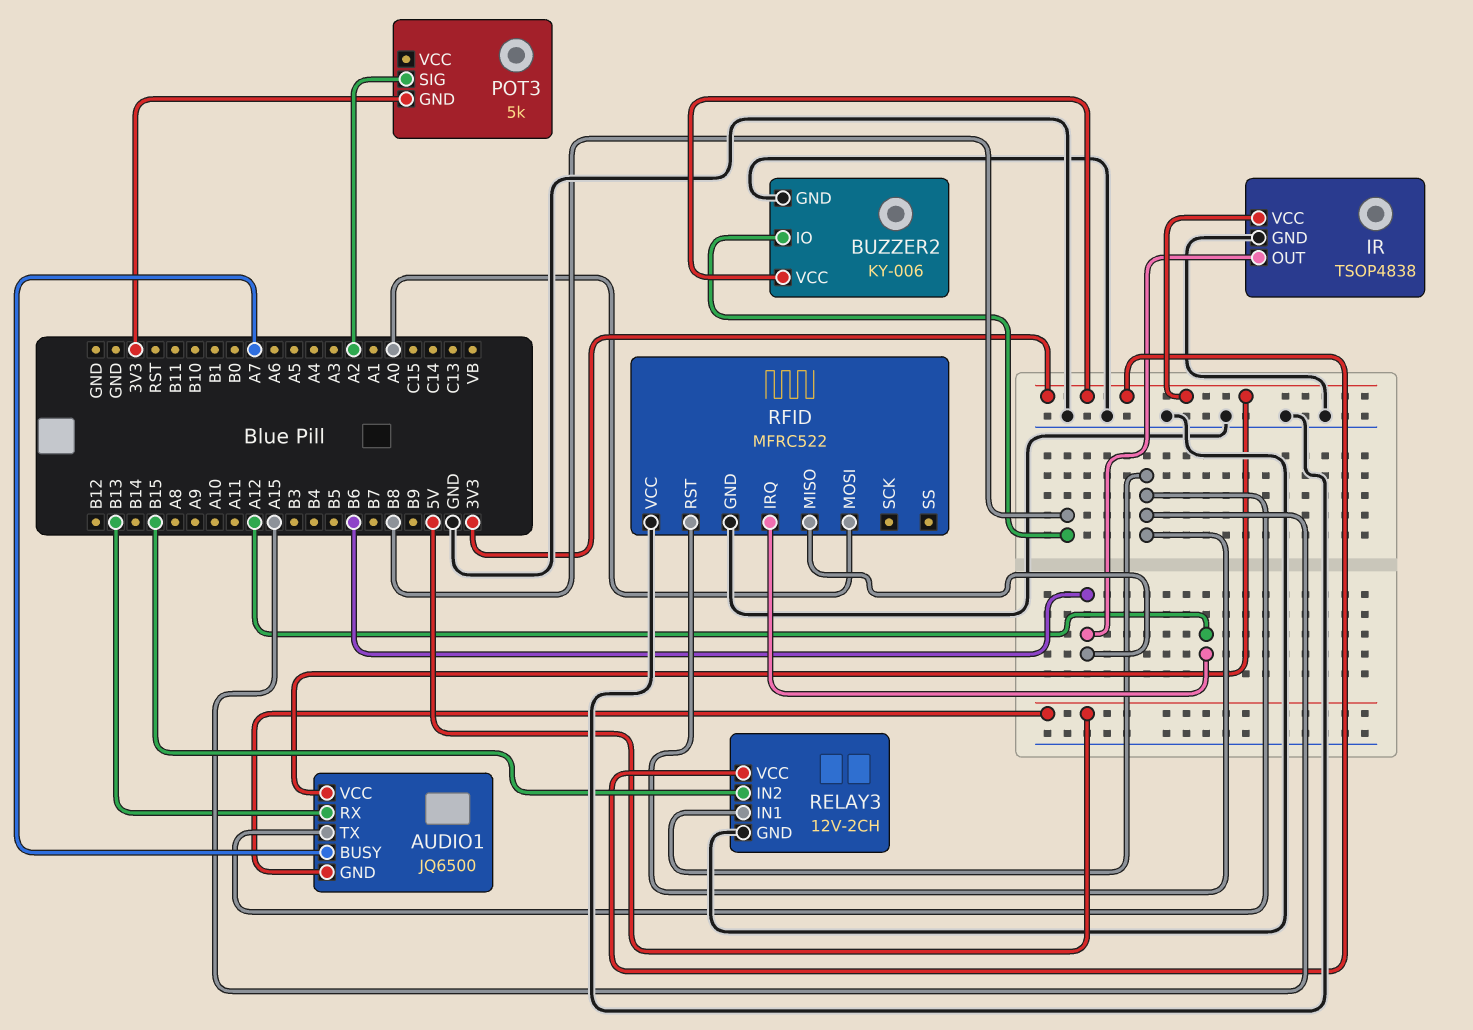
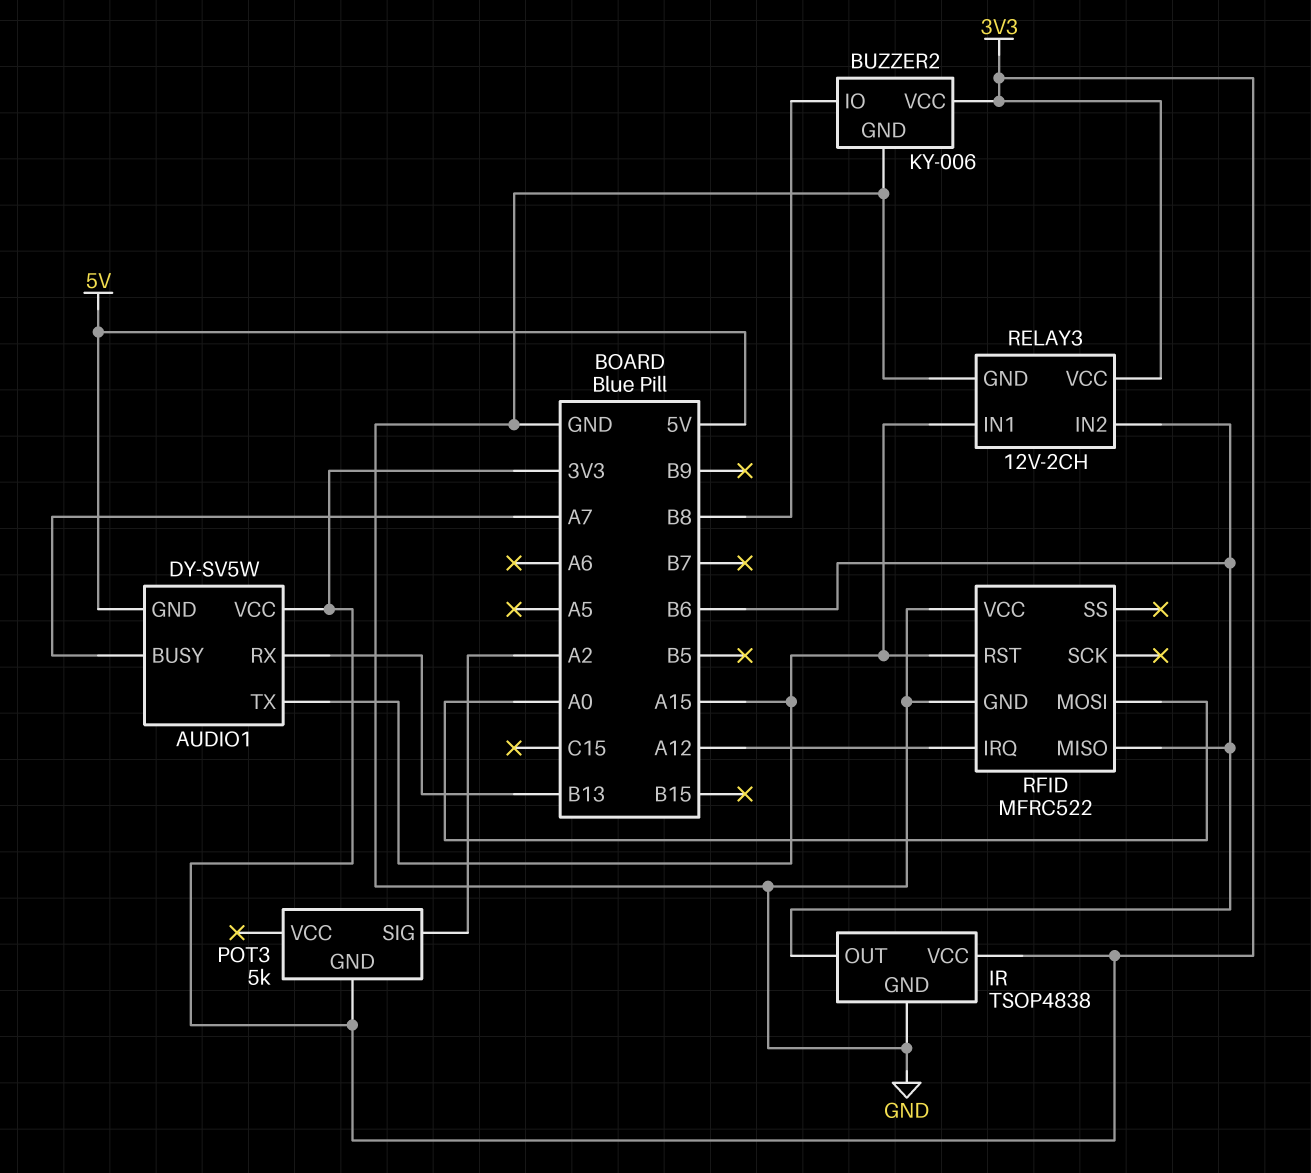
AUDIO1: JQ6500 -> DY-SV5W
RELAY3 pin IN2: B15 -> B6

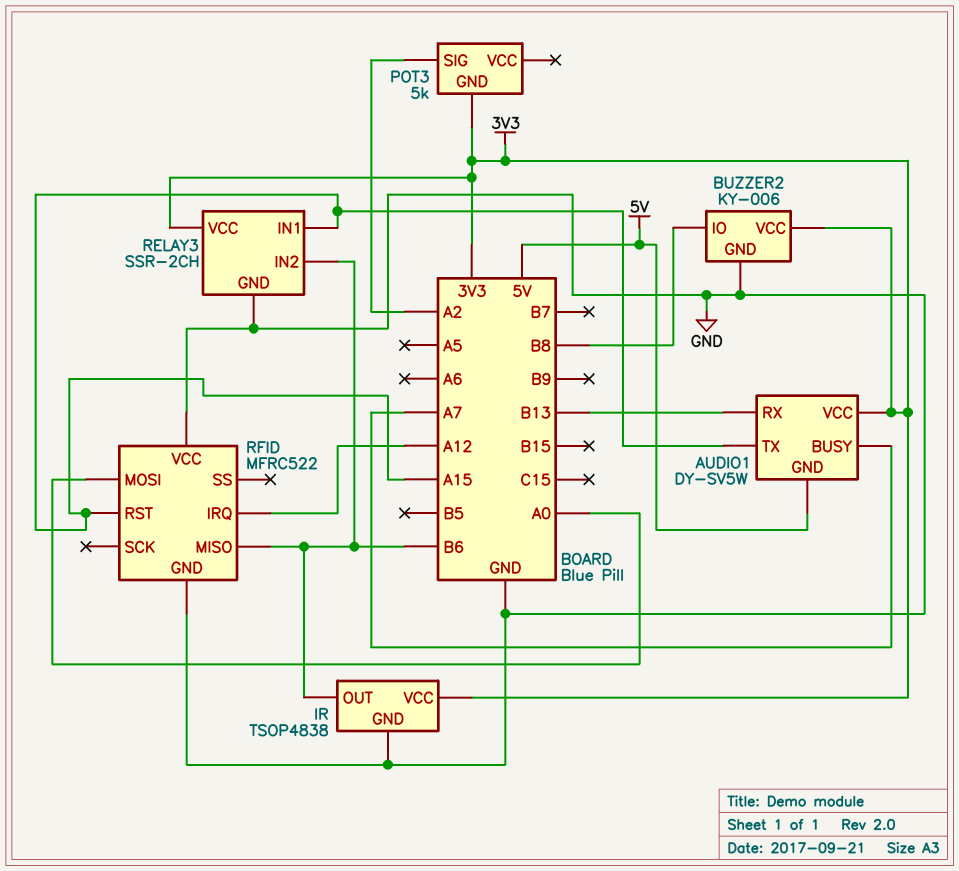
RELAY3: 12V-2CH -> SSR-2CH

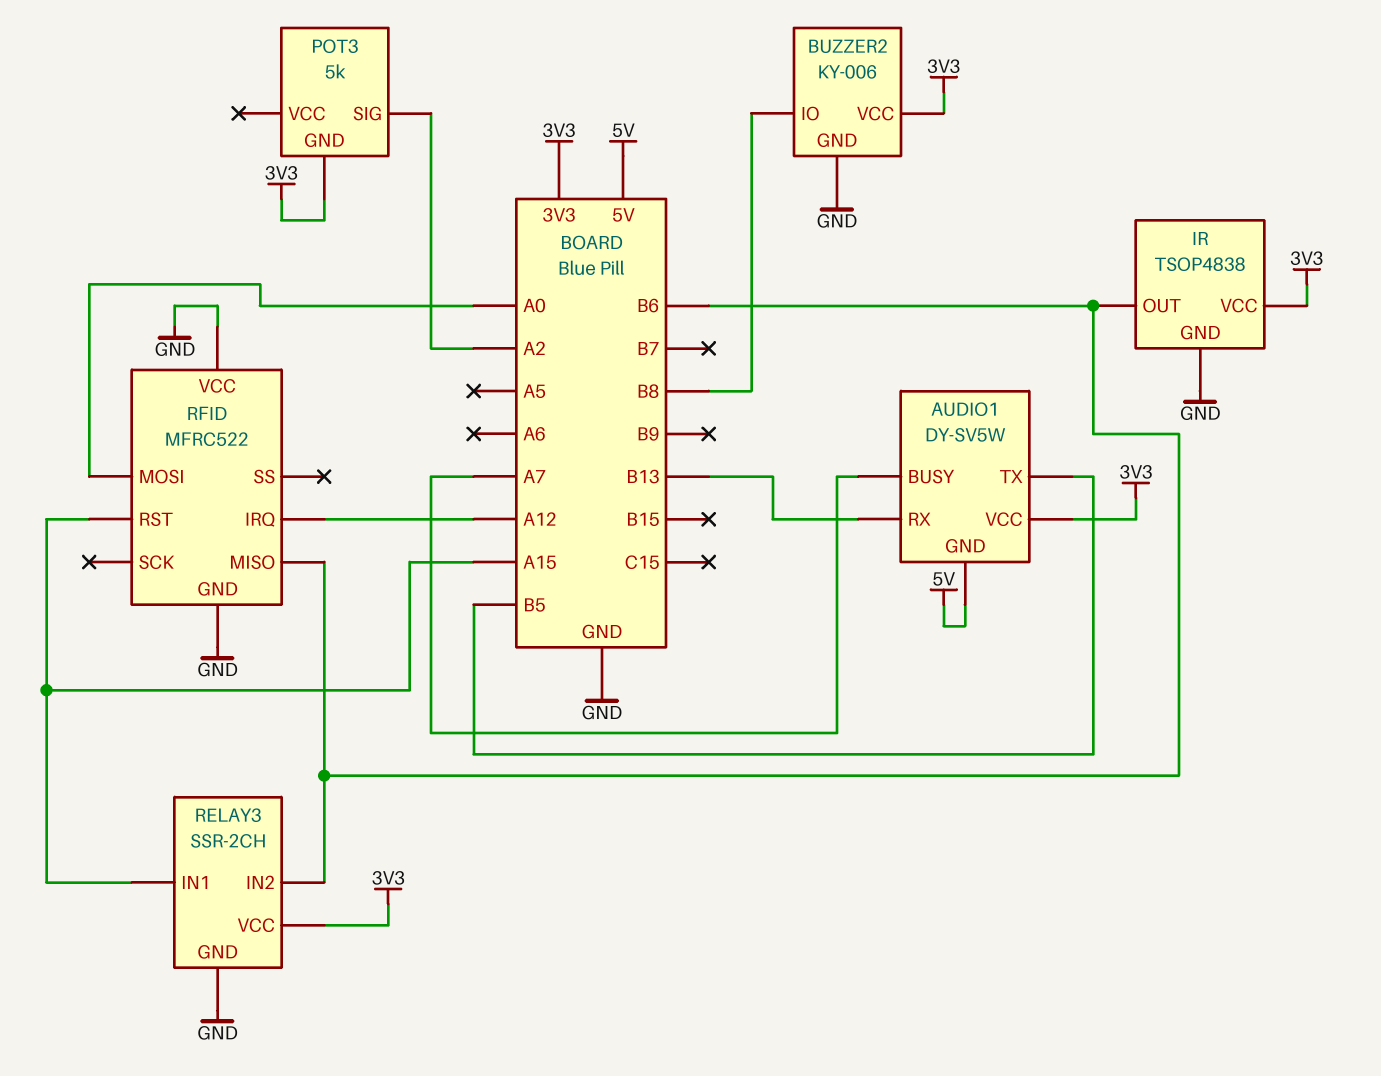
AUDIO1 pin TX: A15 -> B5

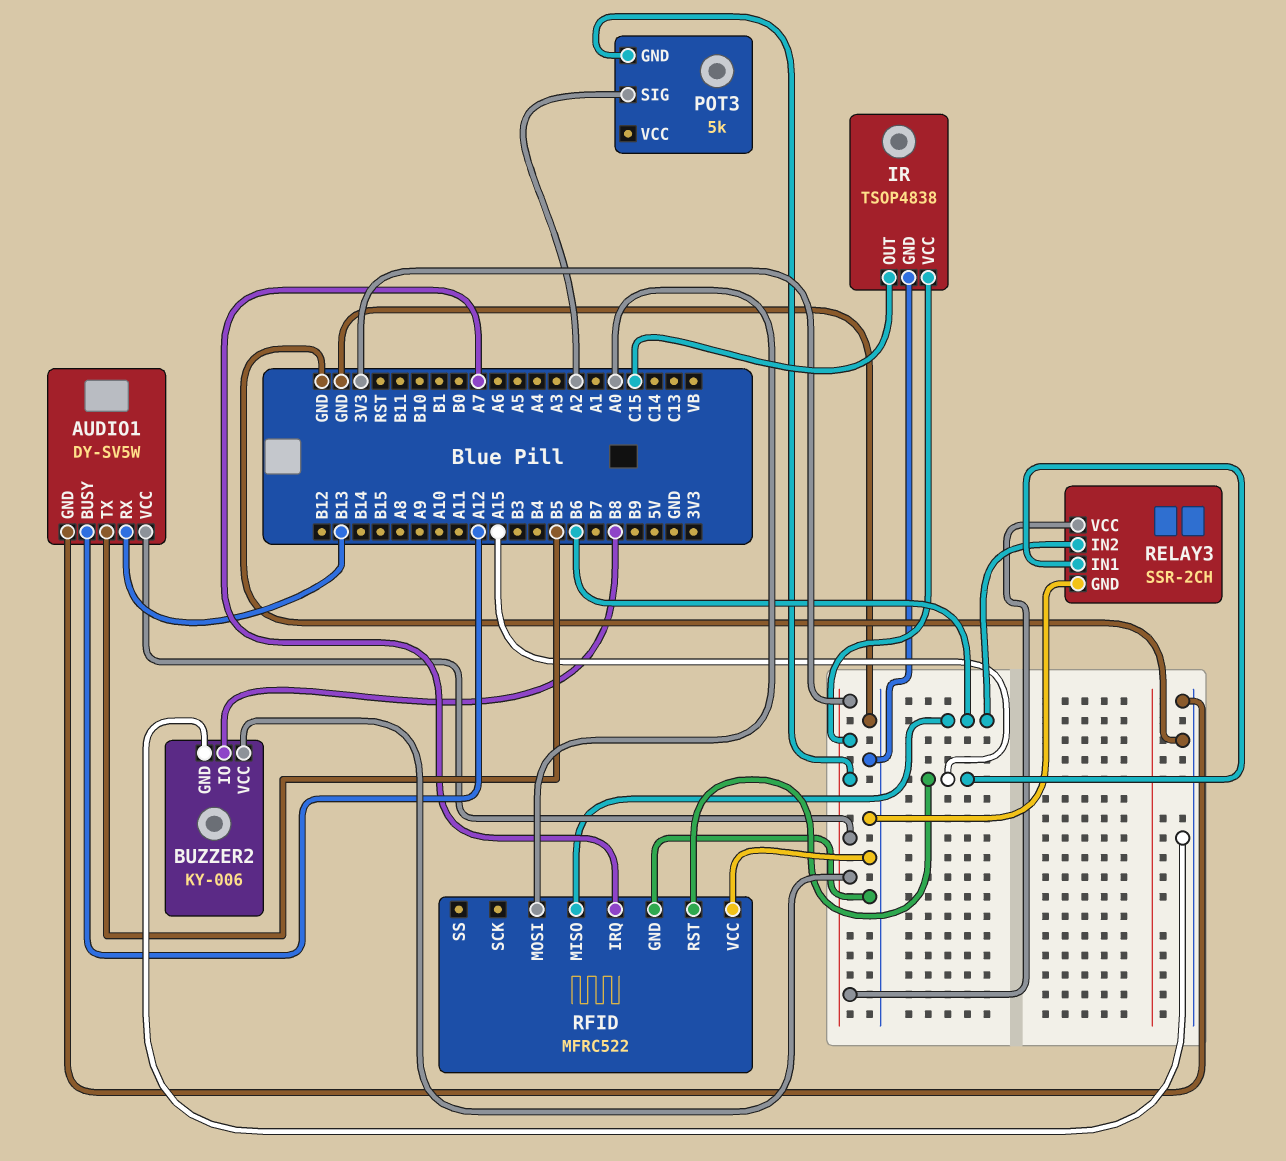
AUDIO1 pin BUSY: A7 -> A12
AUDIO1 pin GND: 5V -> GND
IR pin OUT: B6 -> C15
RFID pin IRQ: A12 -> A7

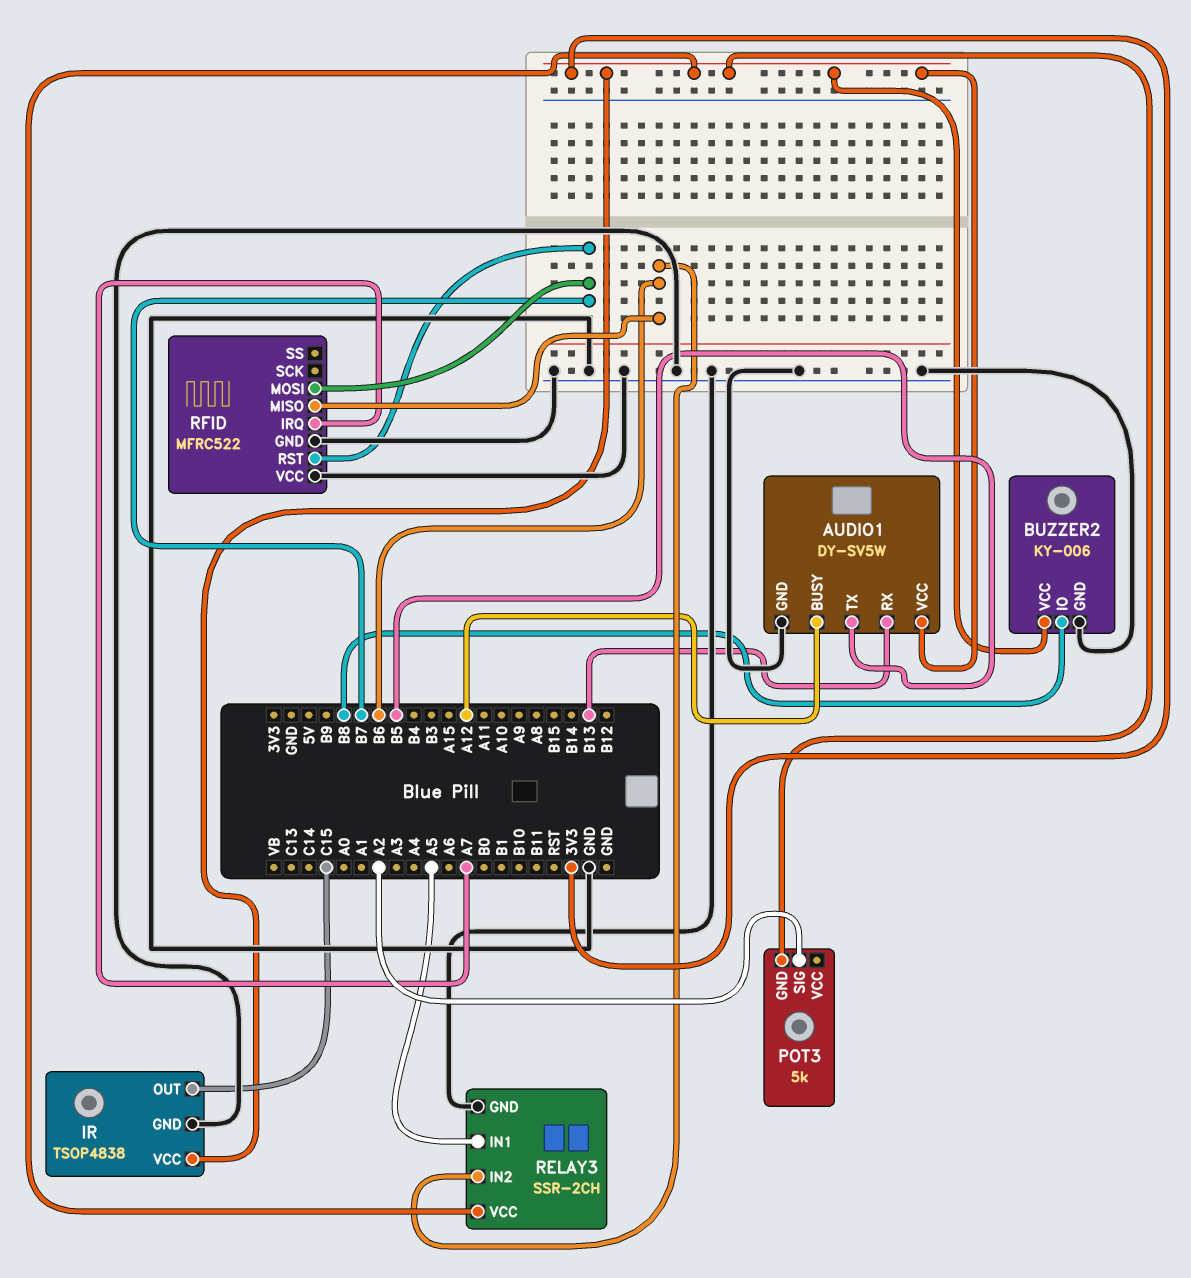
RELAY3 pin IN1: A15 -> A5
RFID pin MOSI: A0 -> B7
RFID pin RST: A15 -> B7

